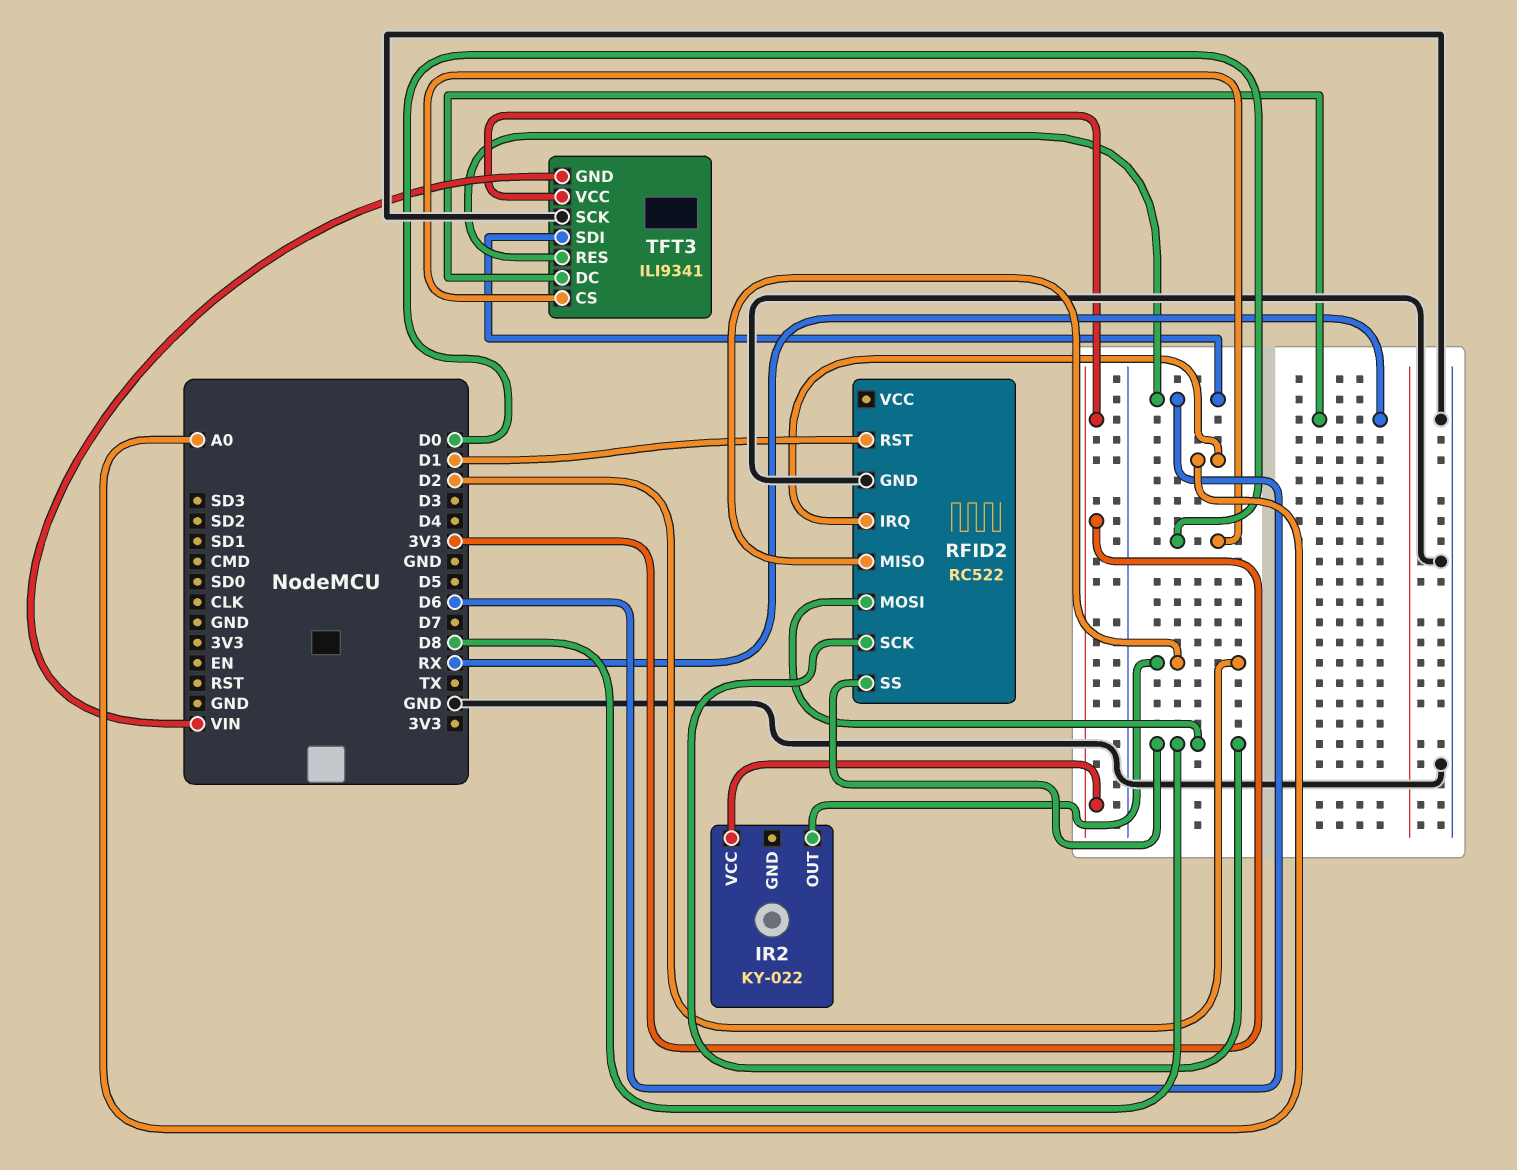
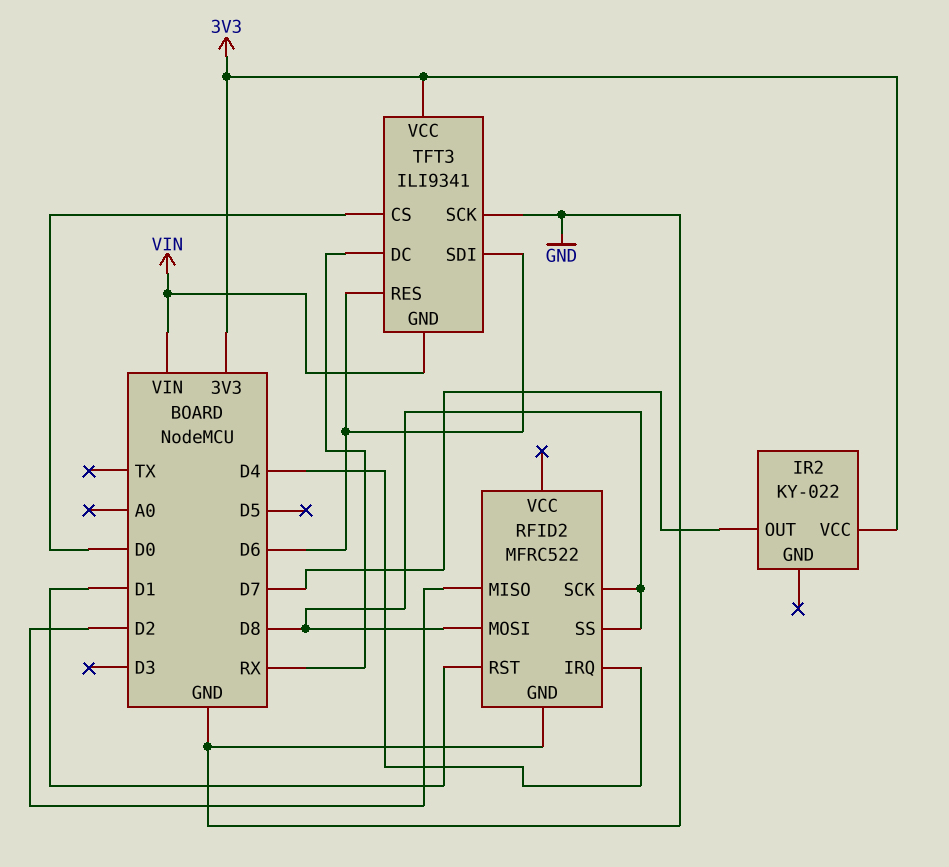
IR2 pin OUT: D2 -> D7
RFID2: RC522 -> MFRC522
RFID2 pin IRQ: A0 -> D4

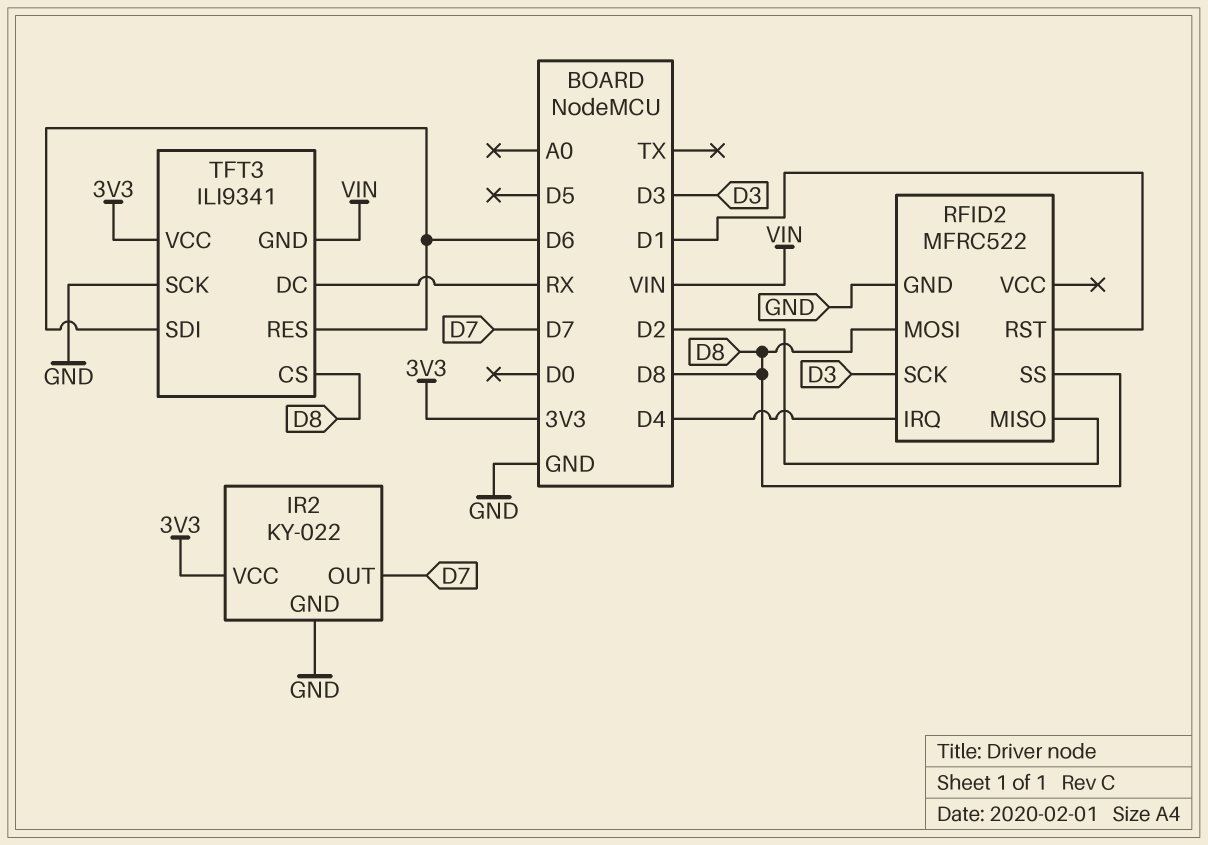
IR2 pin GND: none -> GND
RFID2 pin SCK: D8 -> D3
TFT3 pin CS: D0 -> D8

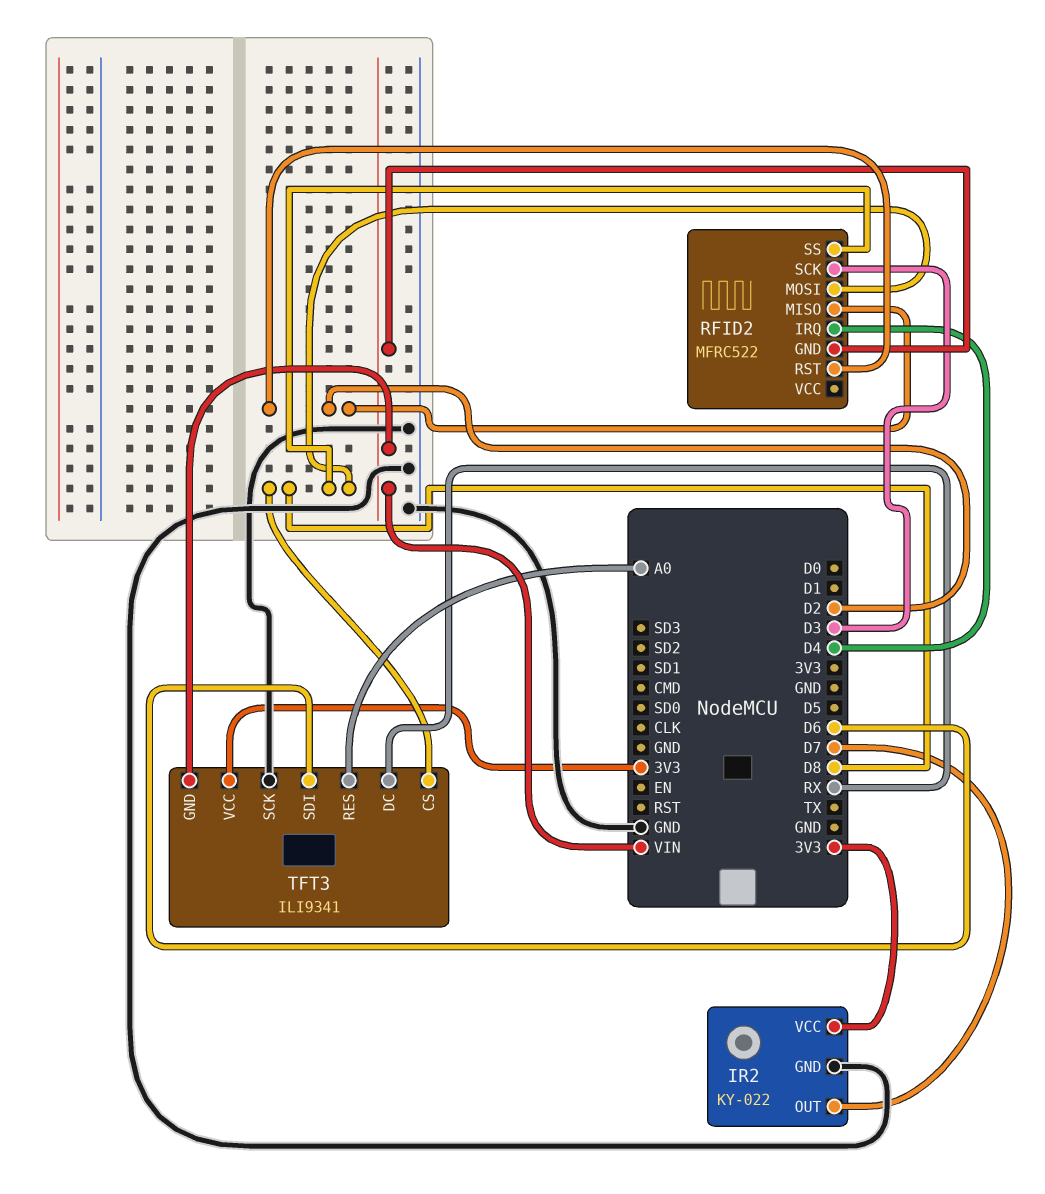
RFID2 pin GND: GND -> VIN
RFID2 pin RST: D1 -> D2
TFT3 pin RES: D6 -> A0

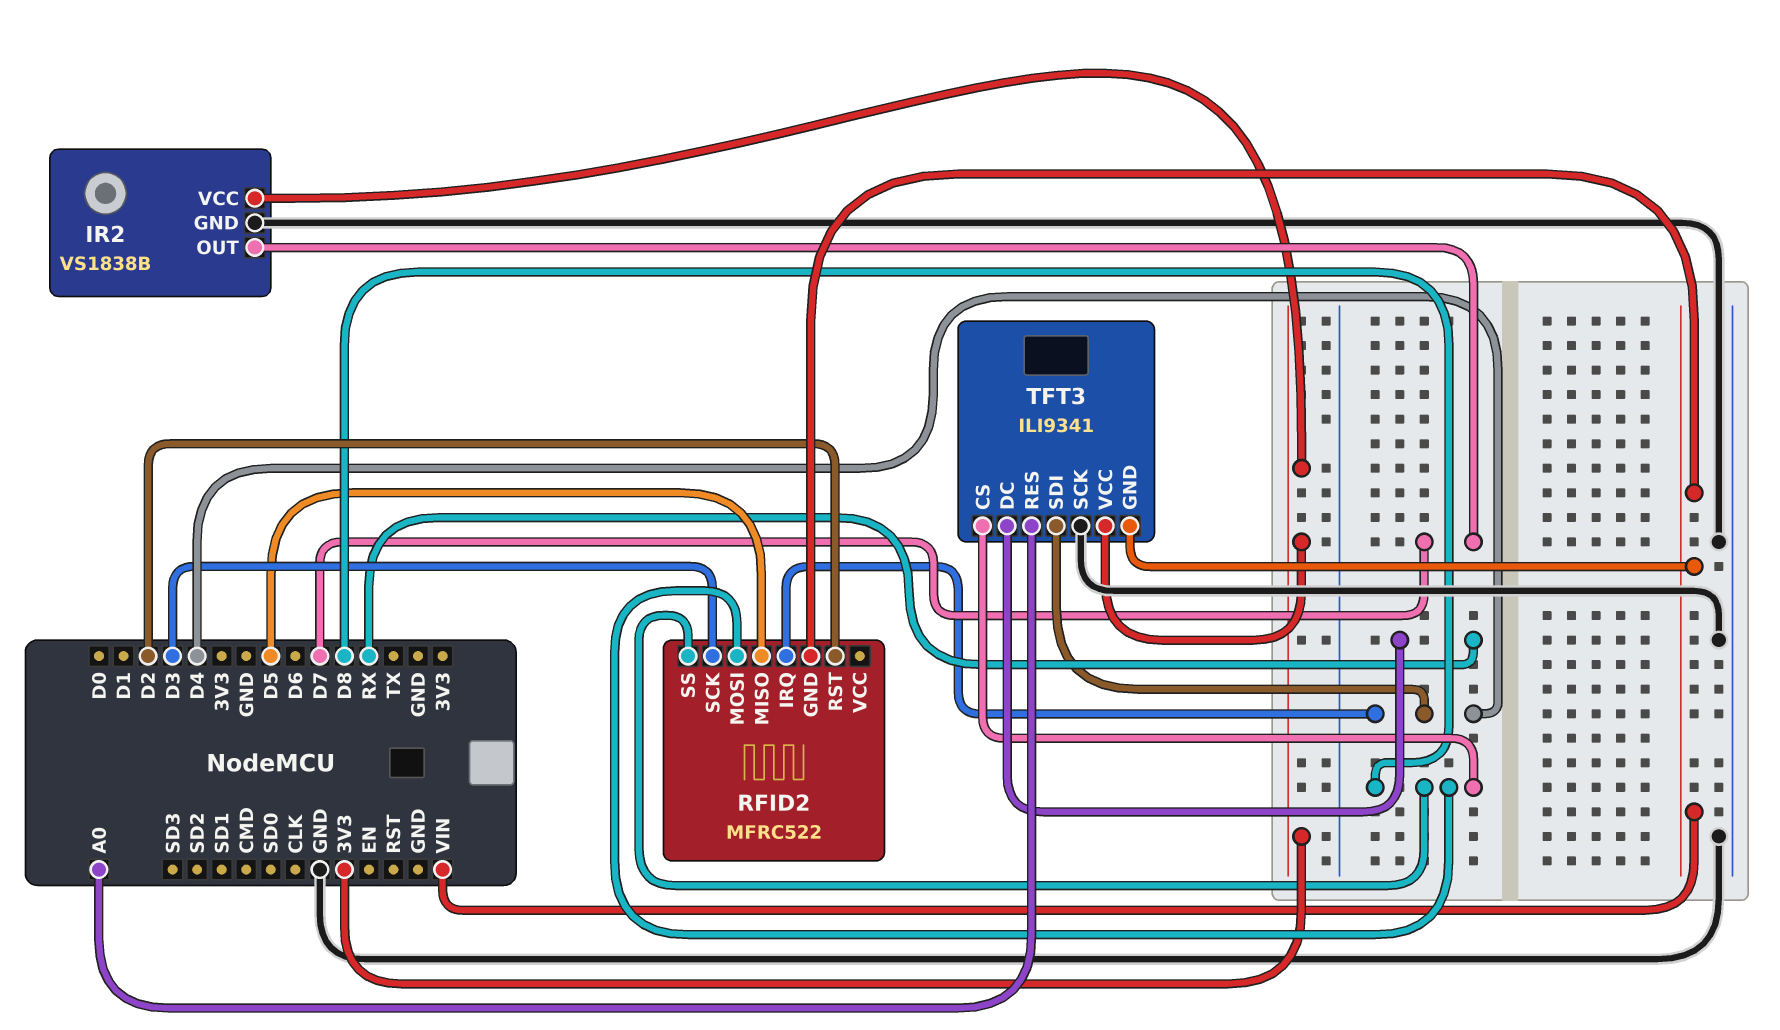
IR2: KY-022 -> VS1838B
RFID2 pin MISO: D2 -> D5
TFT3 pin SDI: D6 -> D4

